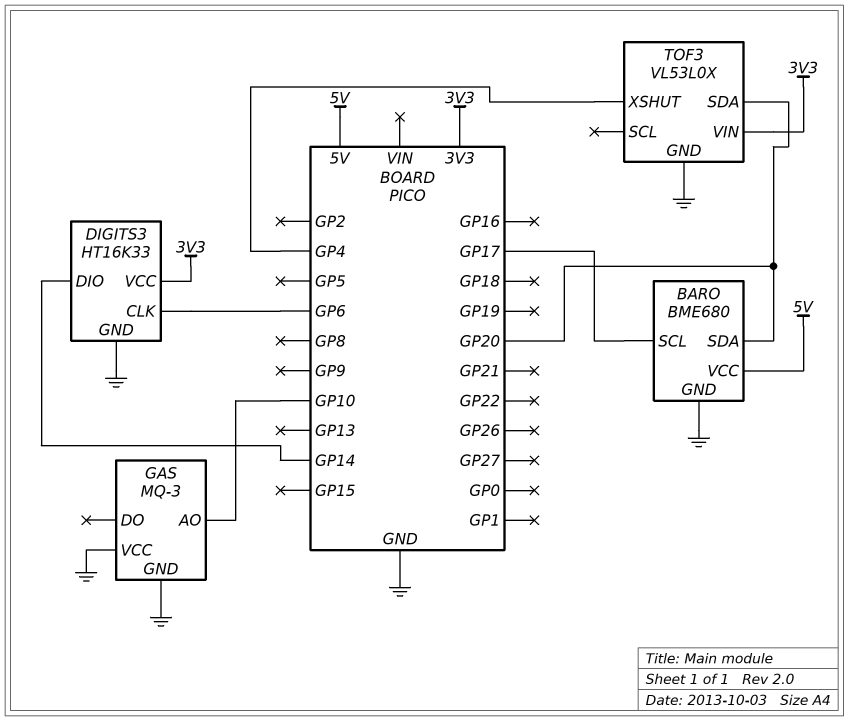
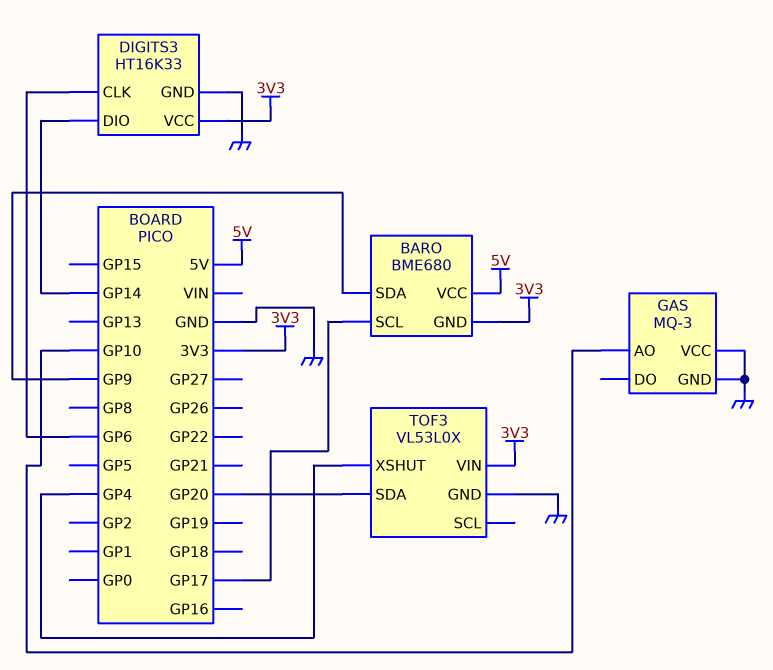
BARO pin GND: GND -> 3V3
BARO pin SDA: GP20 -> GP9

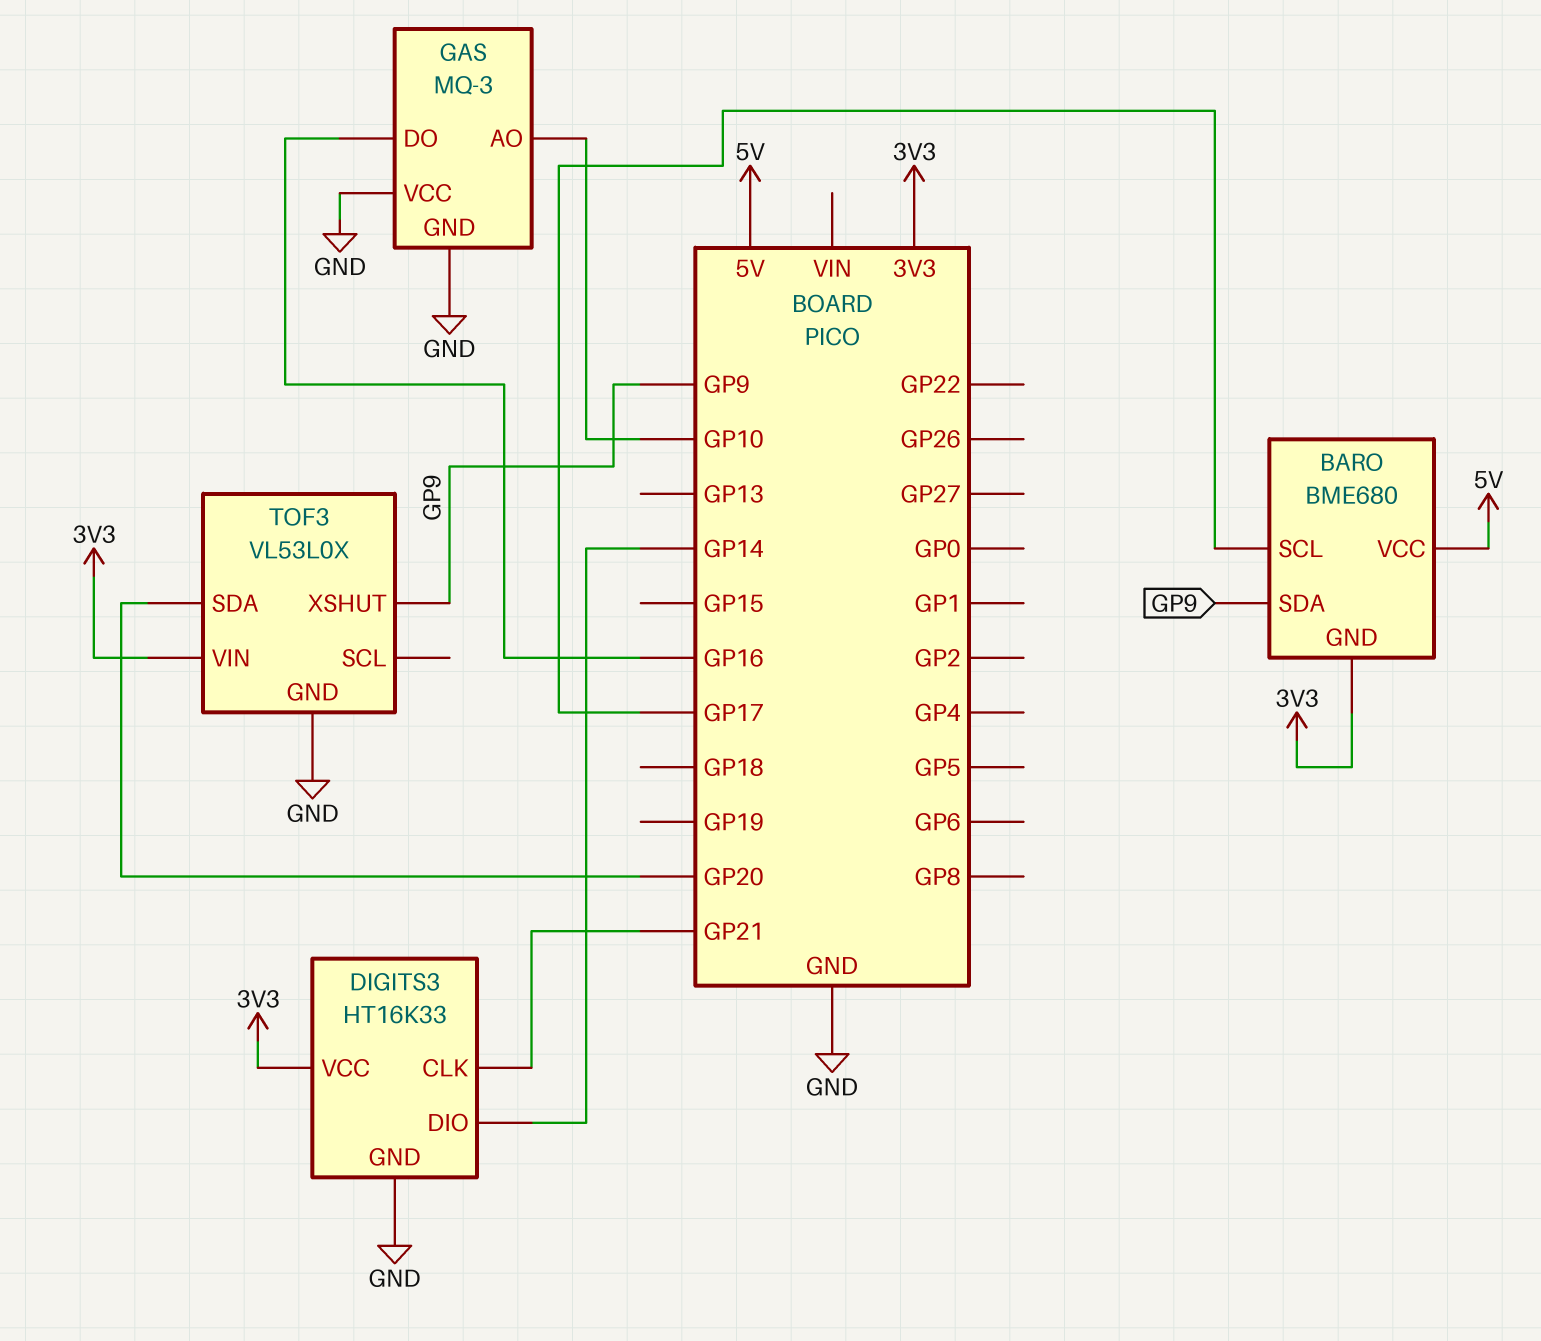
DIGITS3 pin CLK: GP6 -> GP21
GAS pin DO: none -> GP16
TOF3 pin XSHUT: GP4 -> GP9

